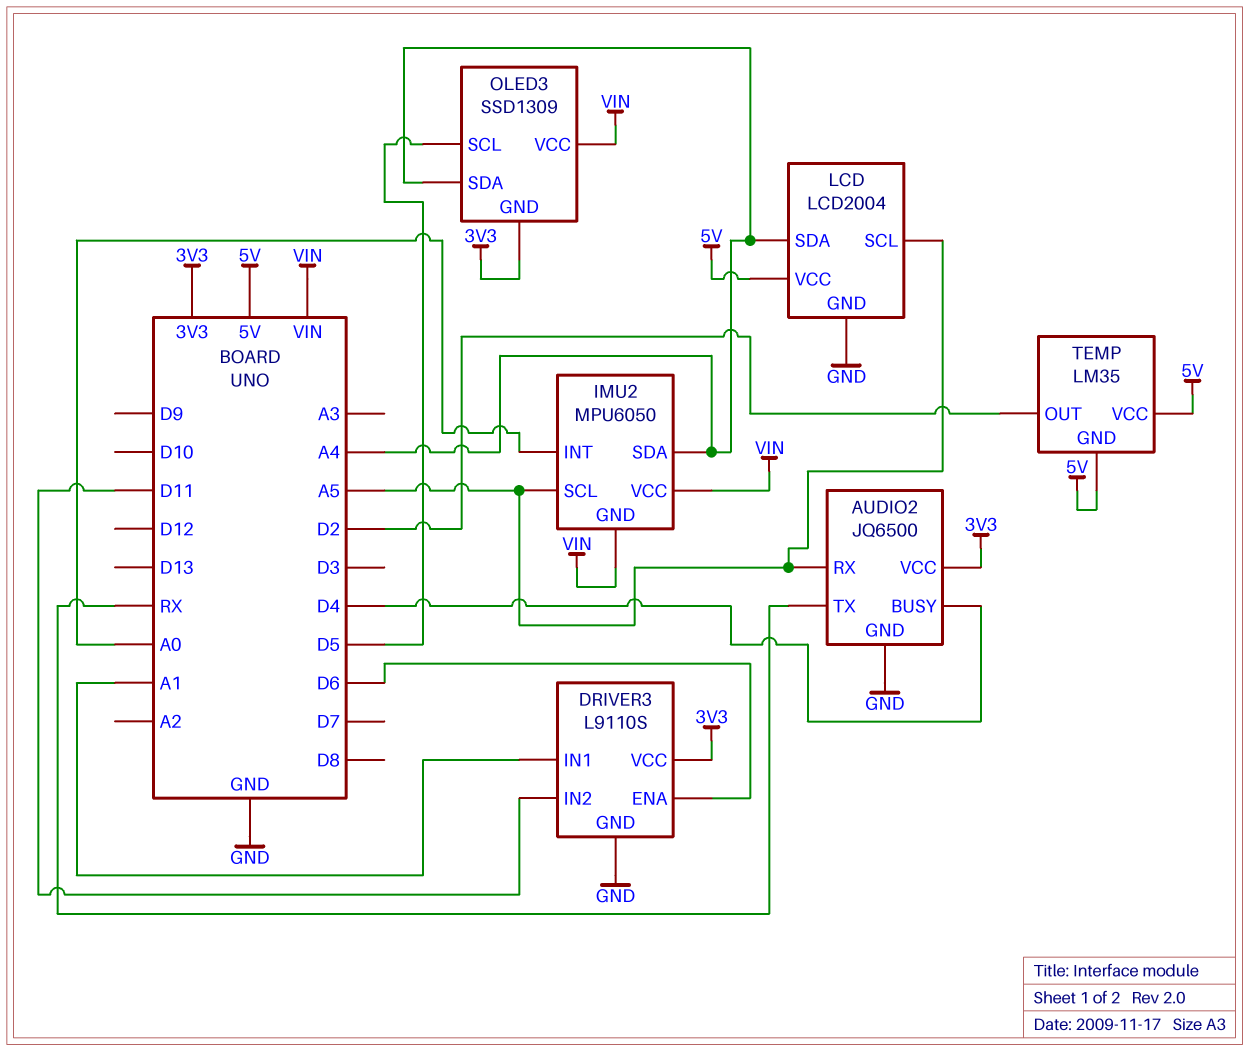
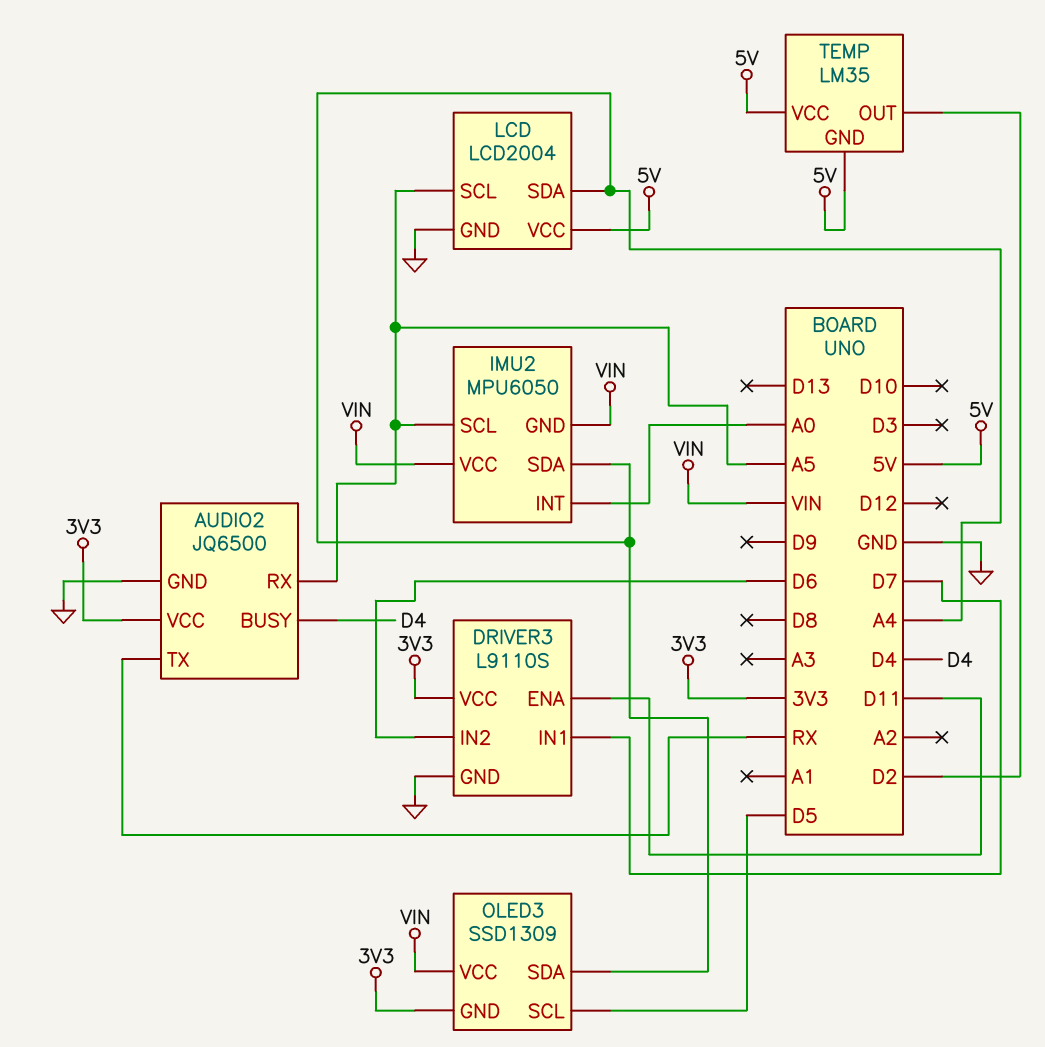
DRIVER3 pin ENA: D6 -> D11
DRIVER3 pin IN1: A1 -> D7
DRIVER3 pin IN2: D11 -> D6

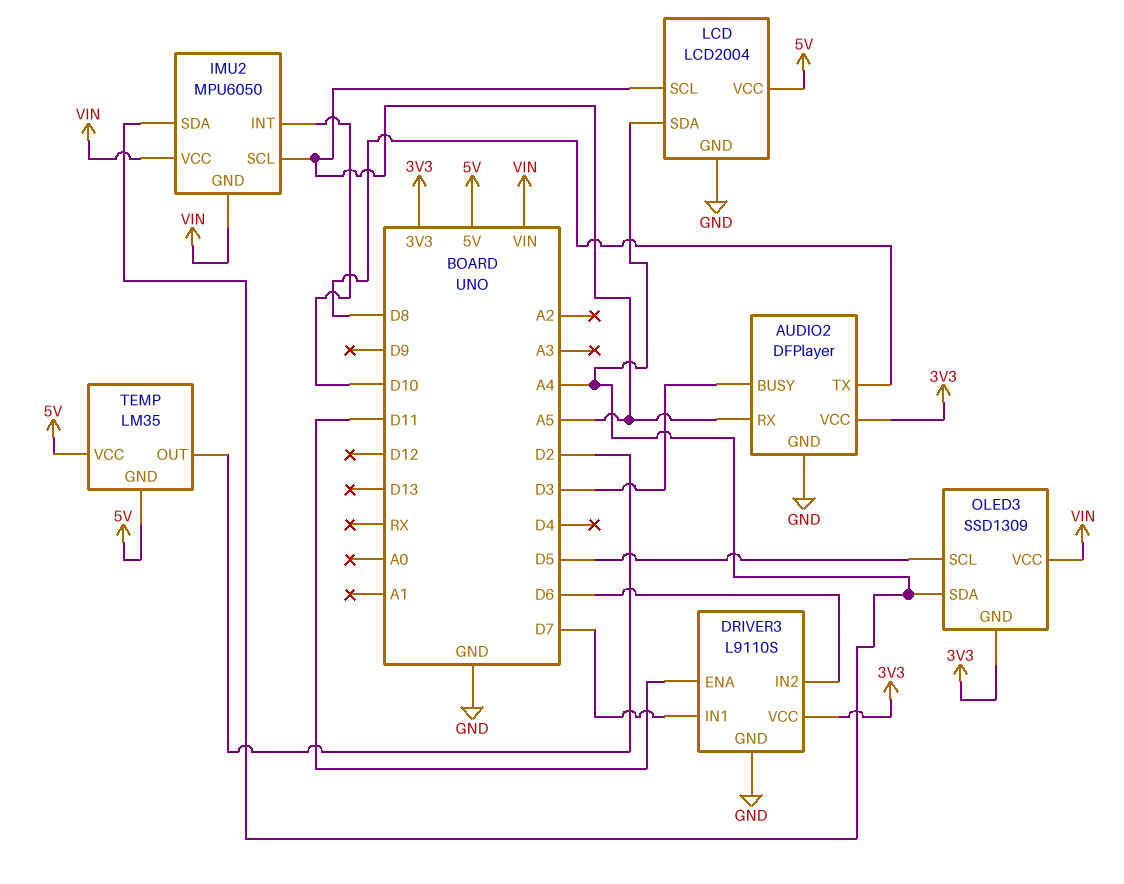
AUDIO2: JQ6500 -> DFPlayer
AUDIO2 pin BUSY: D4 -> D3
AUDIO2 pin TX: RX -> D8
IMU2 pin INT: A0 -> D10

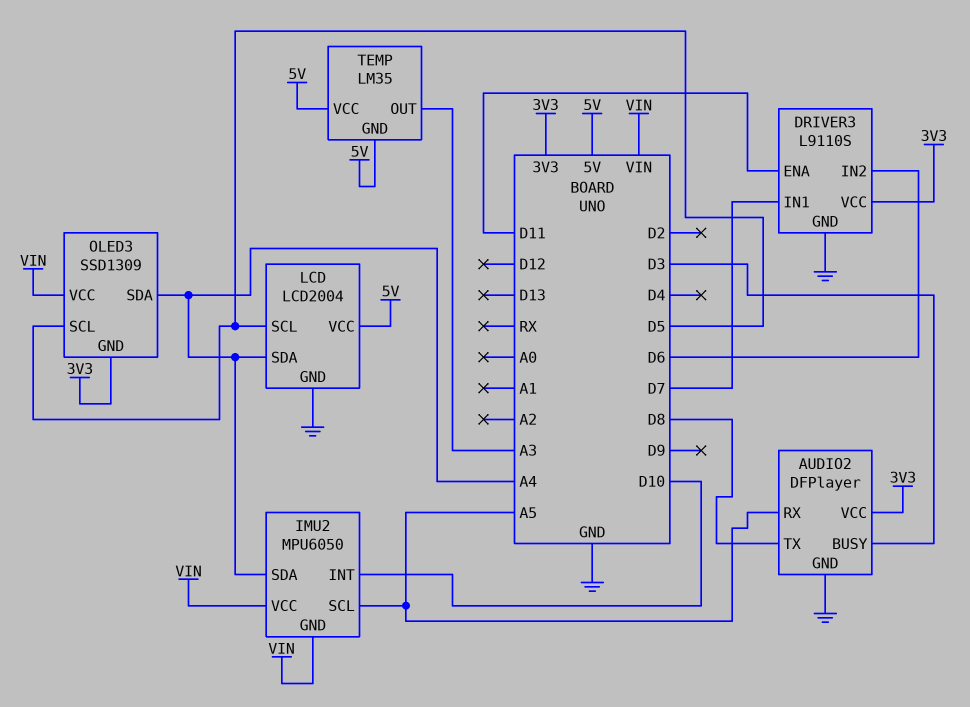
LCD pin SCL: A5 -> D5
TEMP pin OUT: D2 -> A3

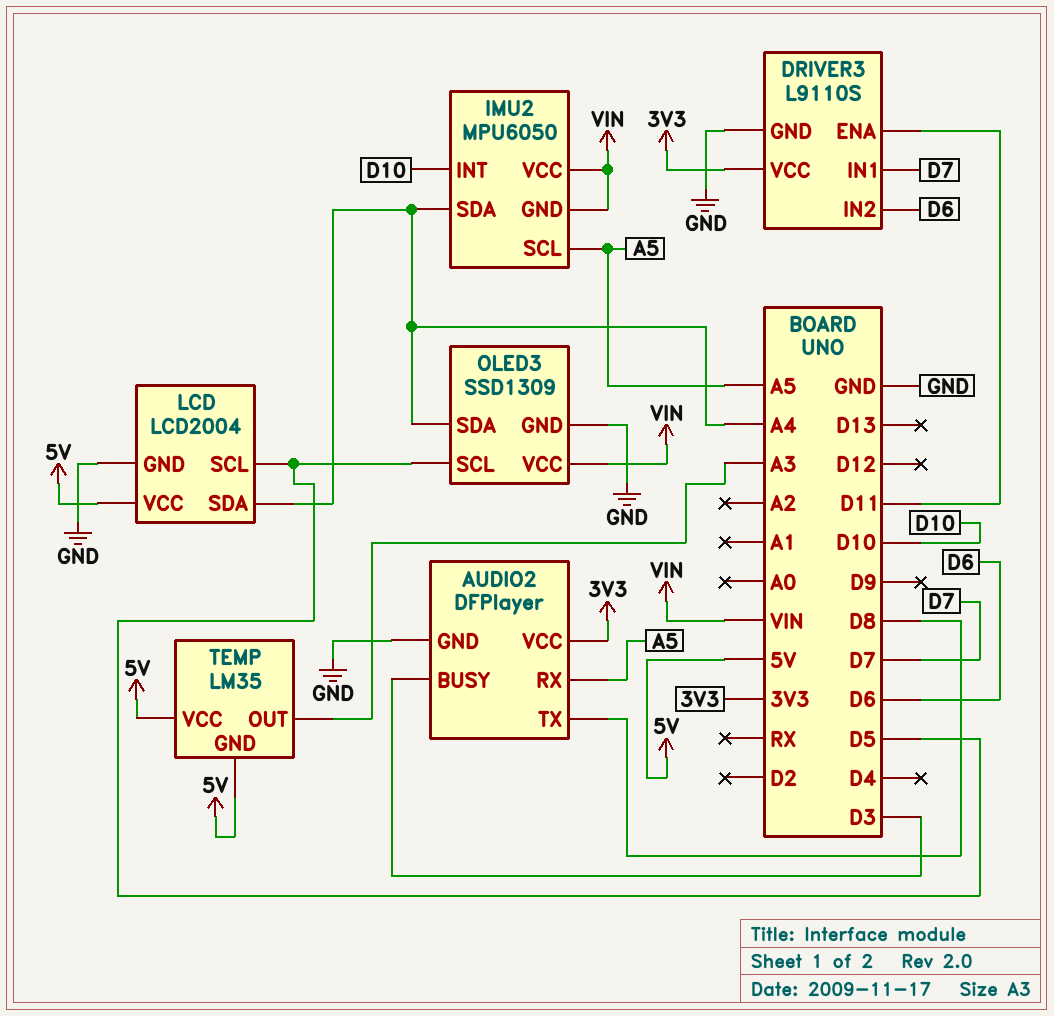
OLED3 pin GND: 3V3 -> GND

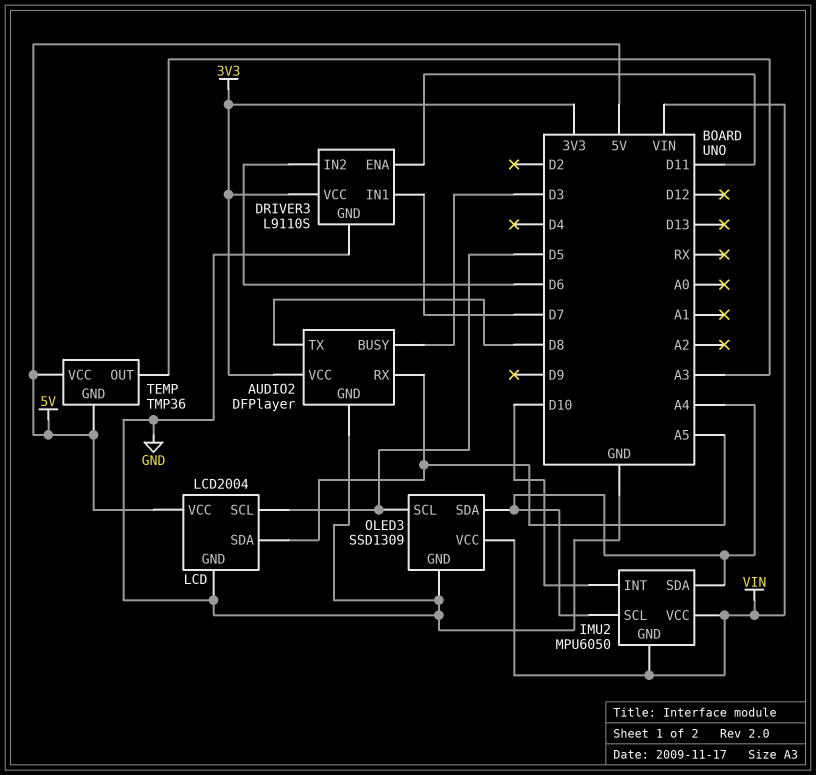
IMU2 pin SCL: A5 -> A4
LCD pin SDA: A4 -> A5
TEMP: LM35 -> TMP36

